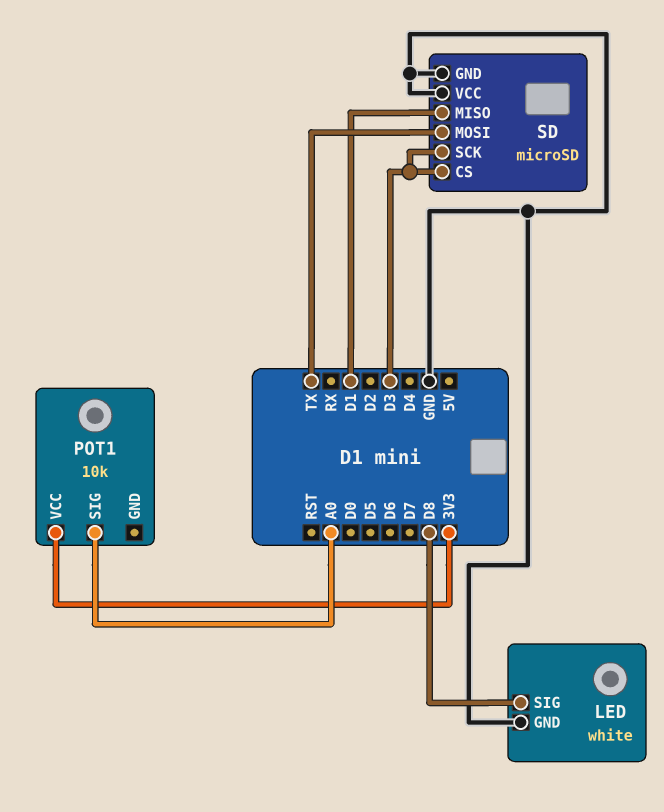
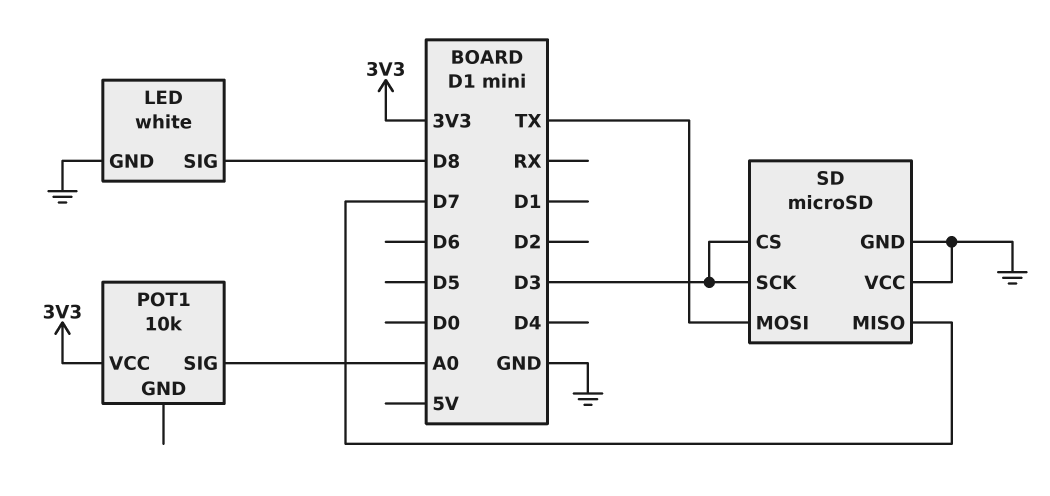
SD pin MISO: D1 -> D7

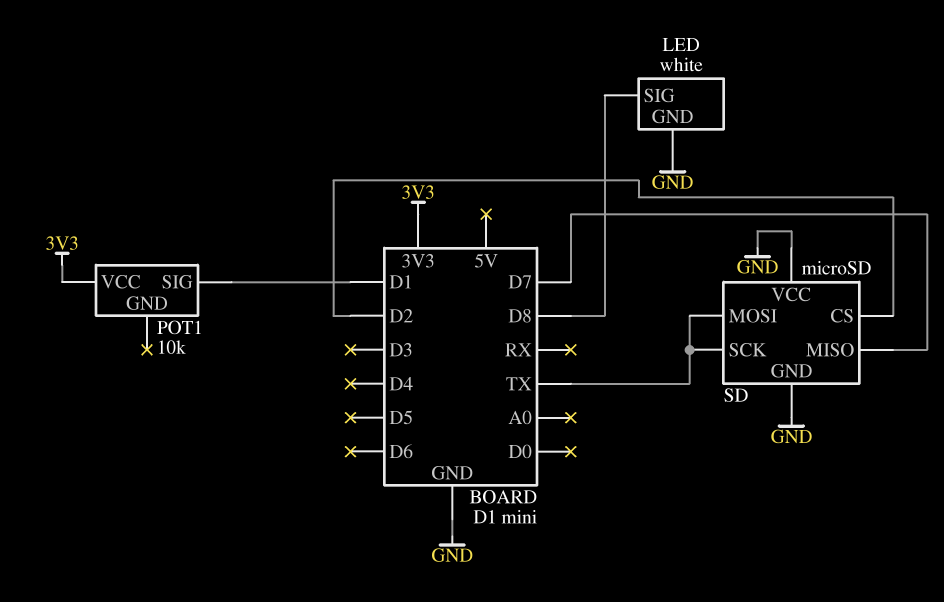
POT1 pin SIG: A0 -> D1
SD pin CS: D3 -> D2
SD pin SCK: D3 -> TX

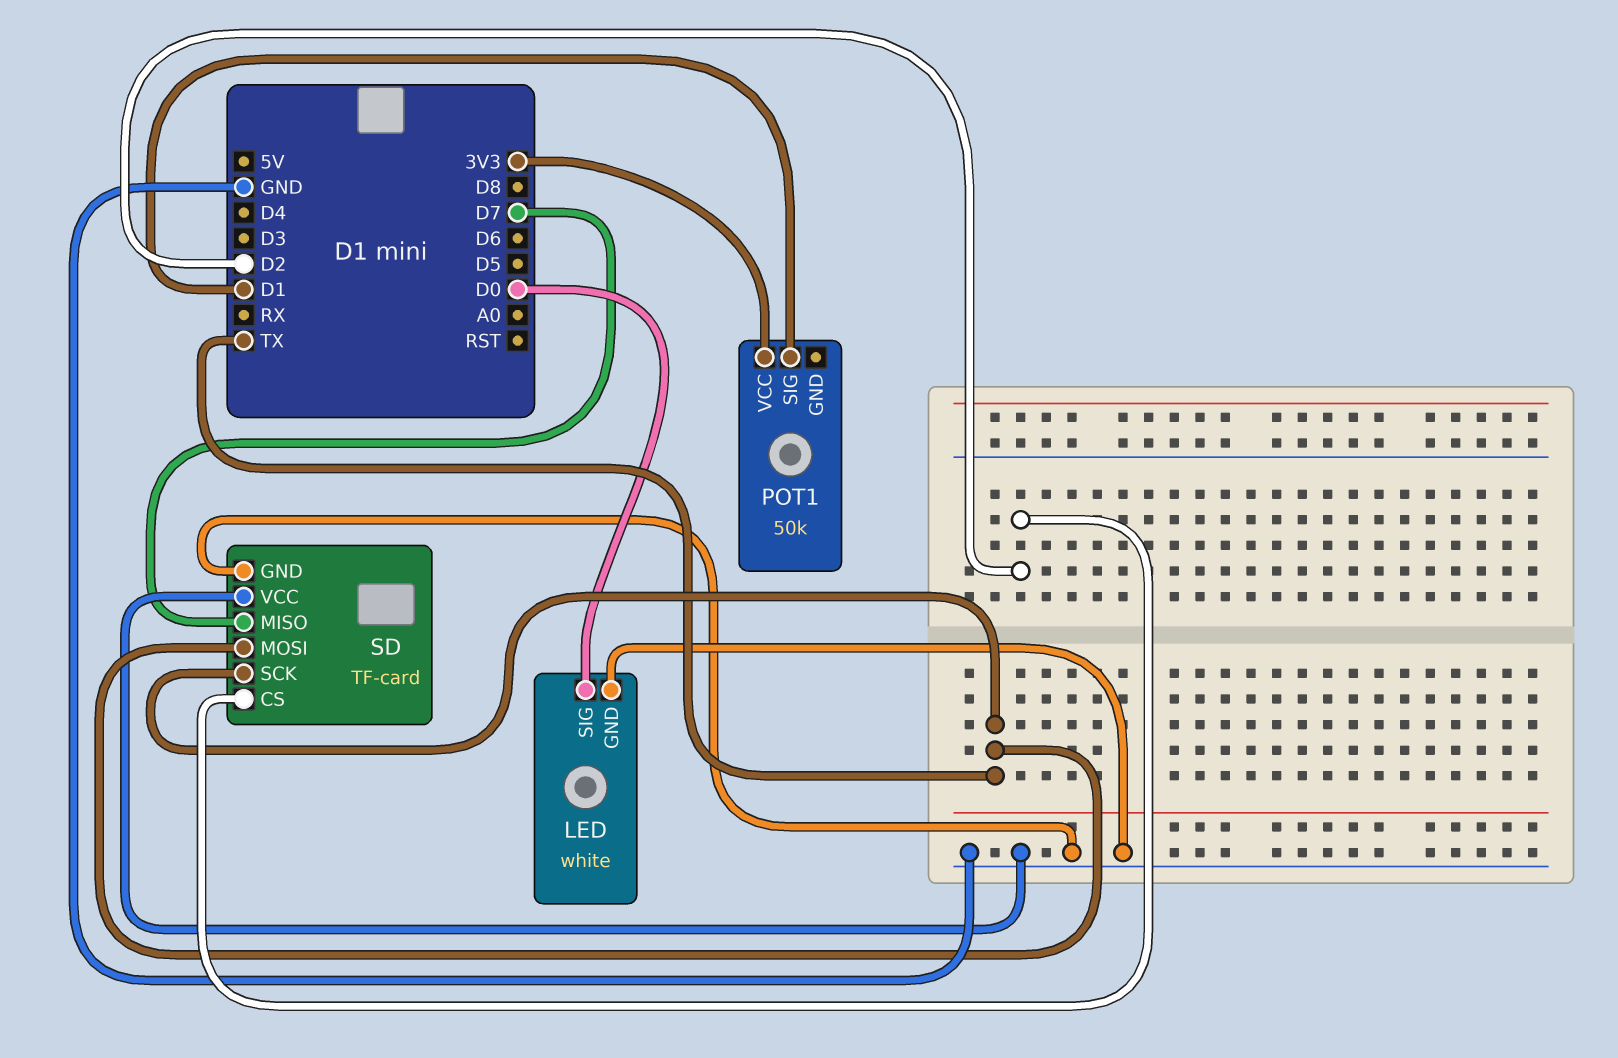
LED pin SIG: D8 -> D0
POT1: 10k -> 50k
SD: microSD -> TF-card

